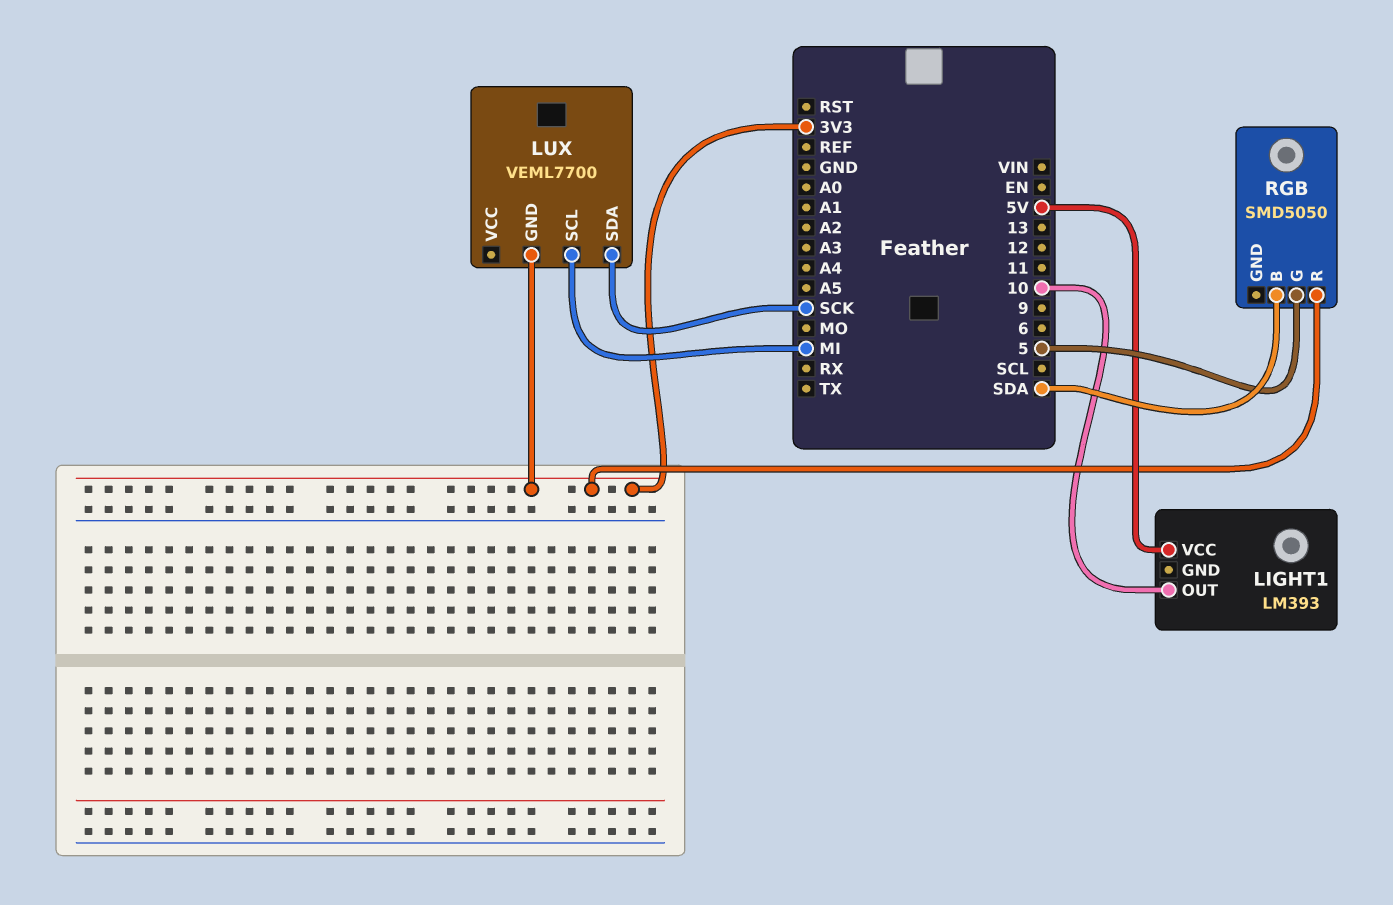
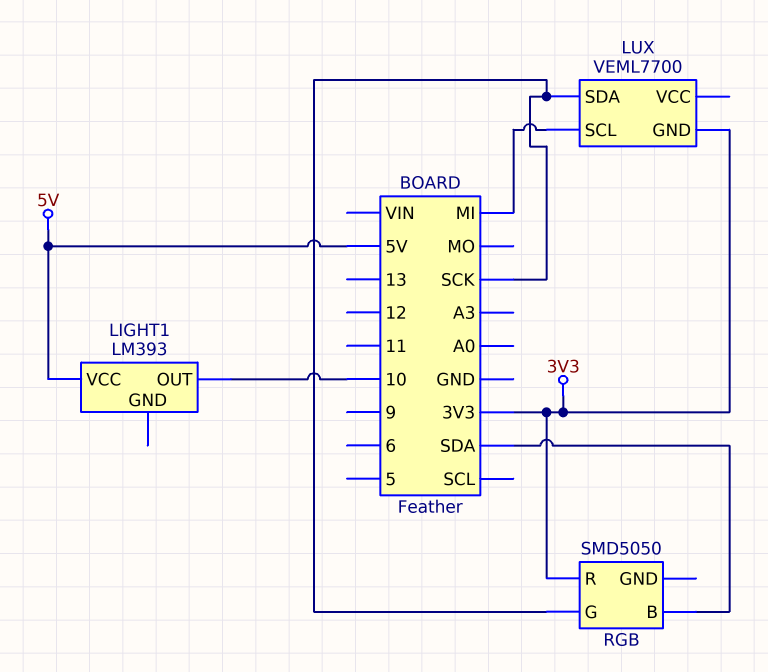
RGB pin G: 5 -> SCK

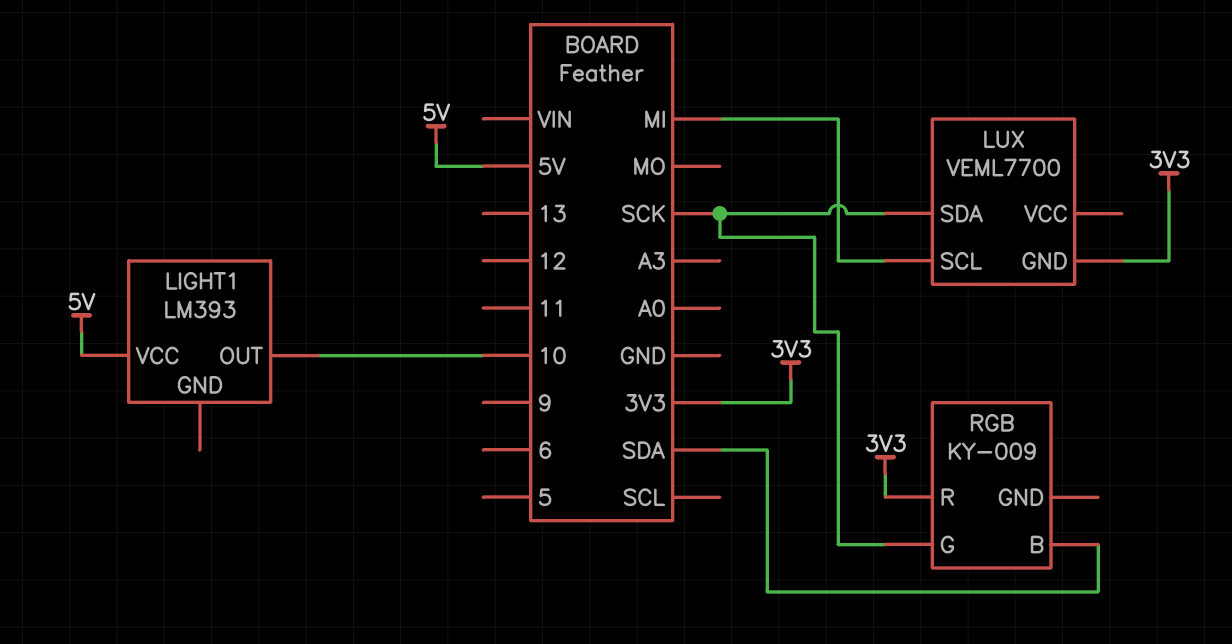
RGB: SMD5050 -> KY-009

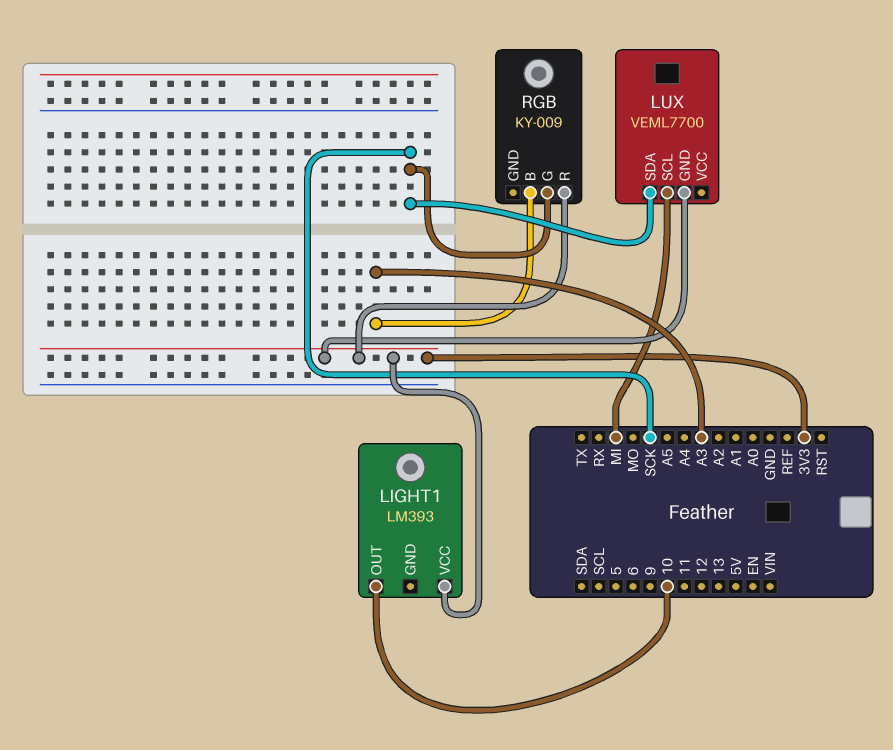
LIGHT1 pin VCC: 5V -> 3V3
RGB pin B: SDA -> A3

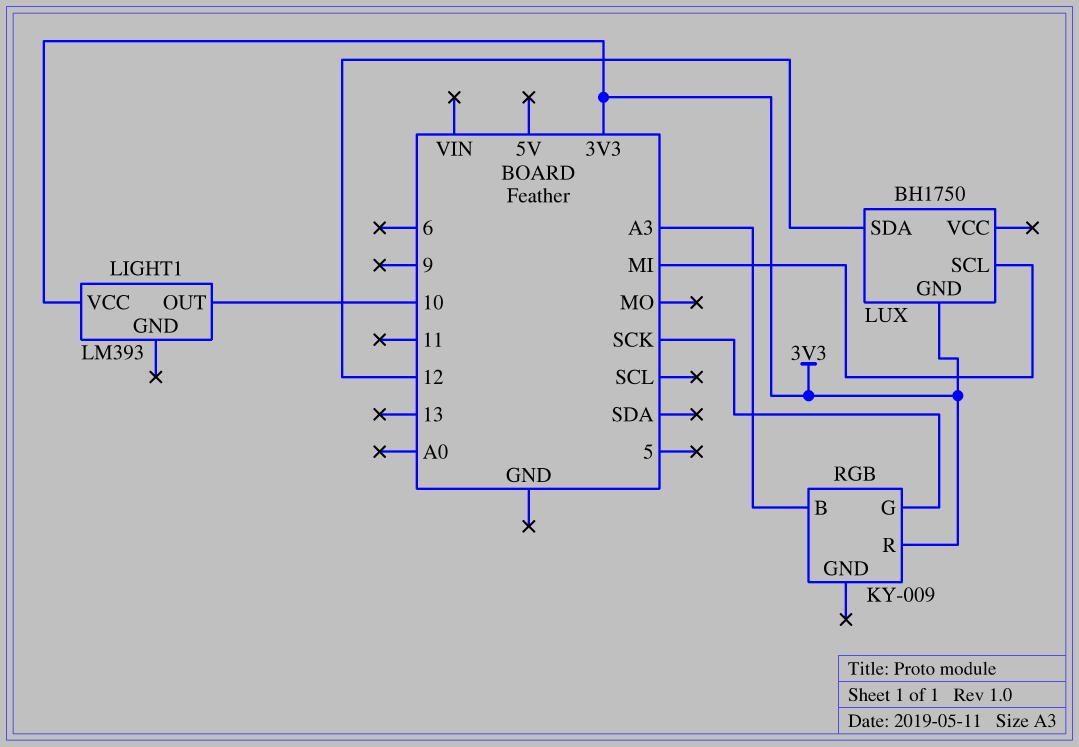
LUX: VEML7700 -> BH1750
LUX pin SDA: SCK -> 12

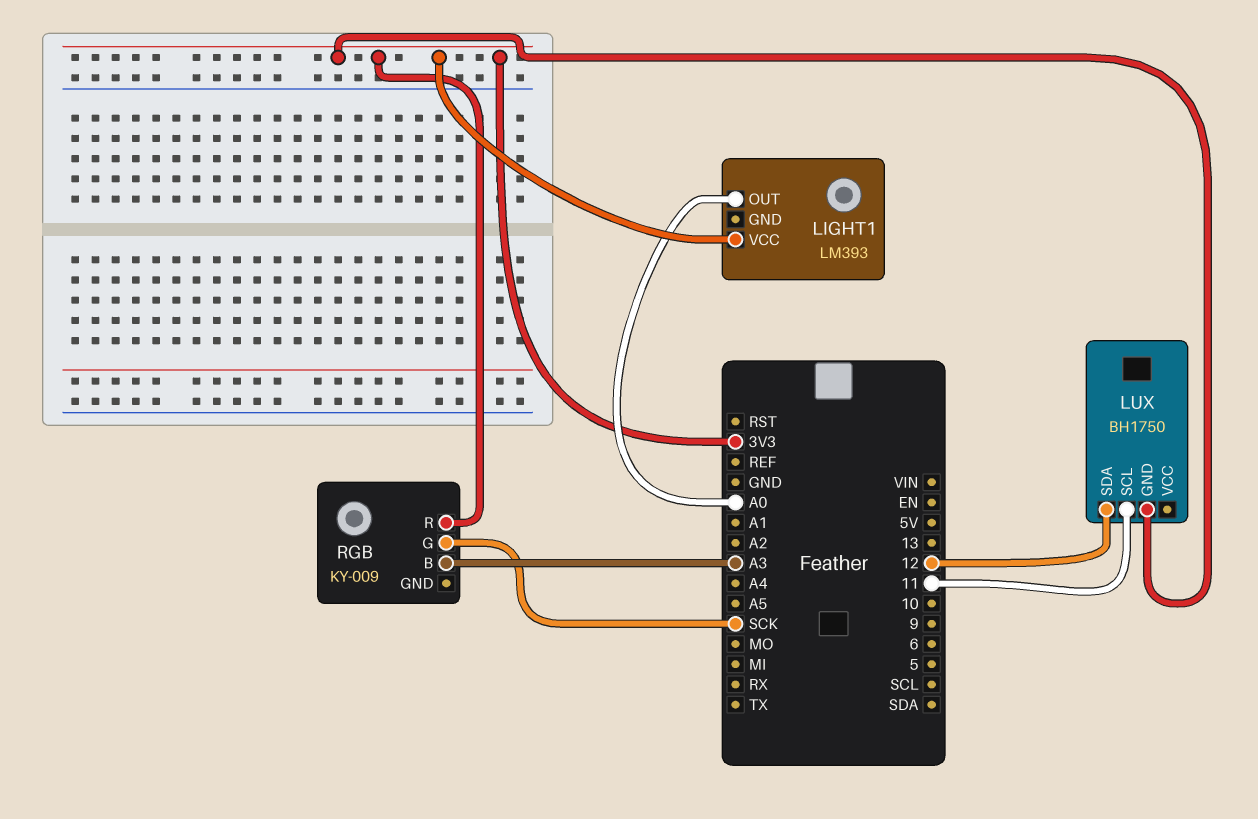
LIGHT1 pin OUT: 10 -> A0
LUX pin SCL: MI -> 11

